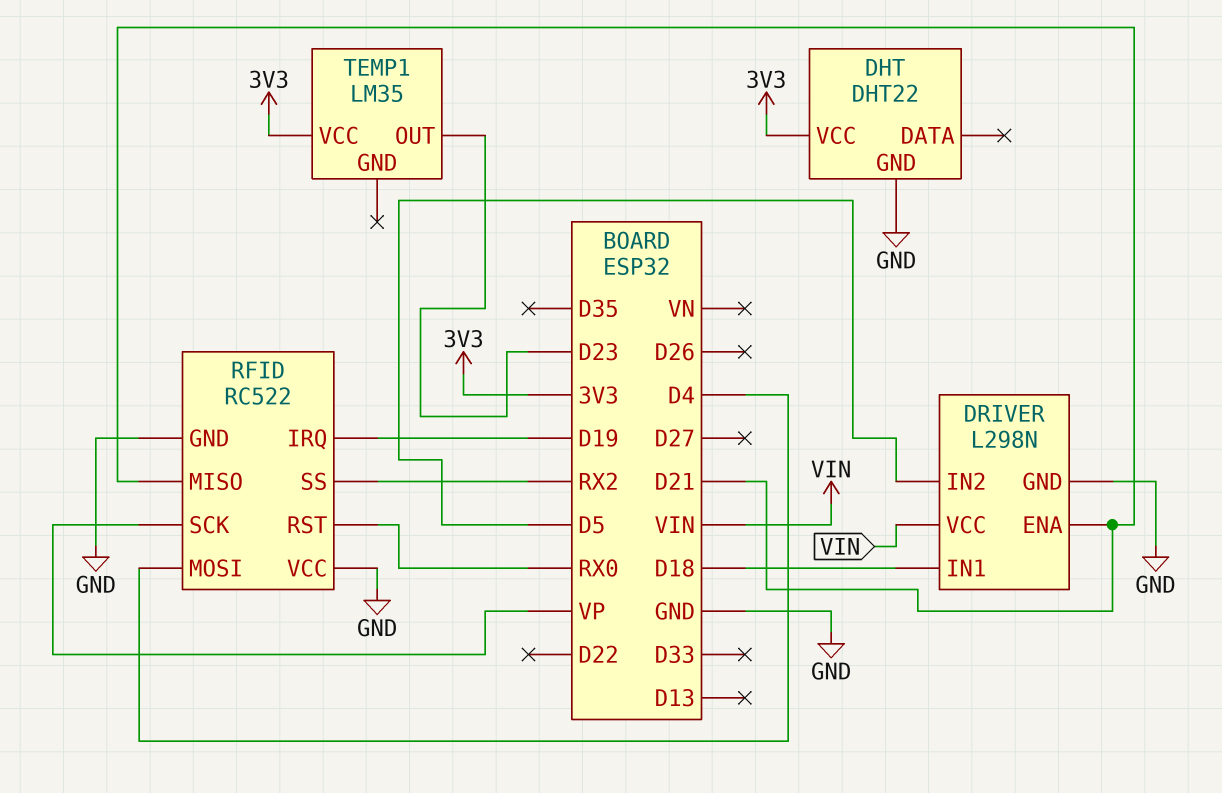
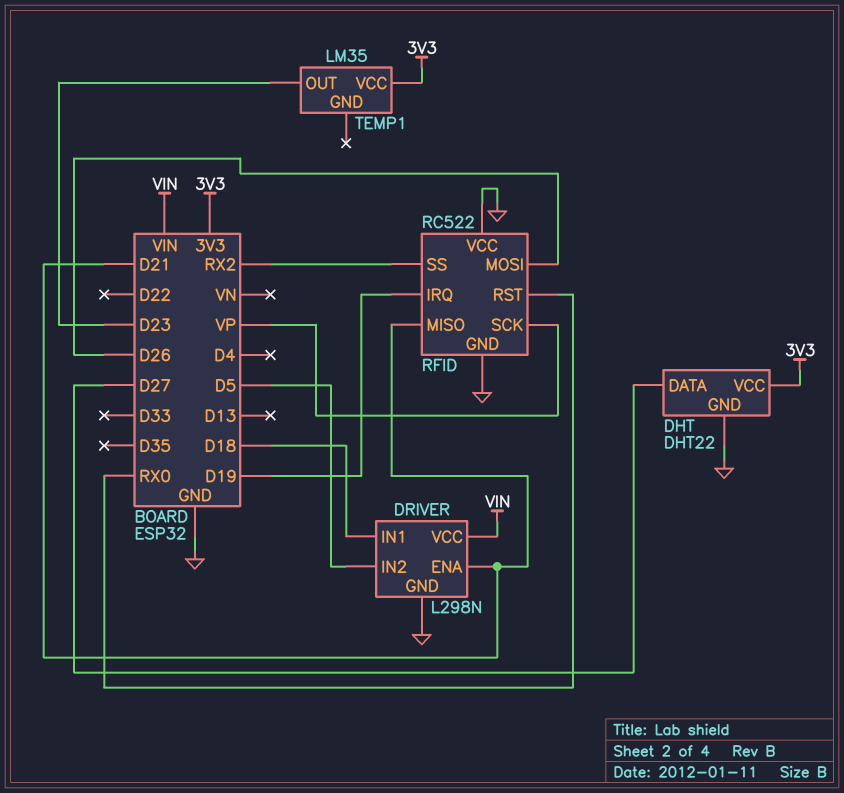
DHT pin DATA: none -> D27
RFID pin MOSI: D4 -> D26

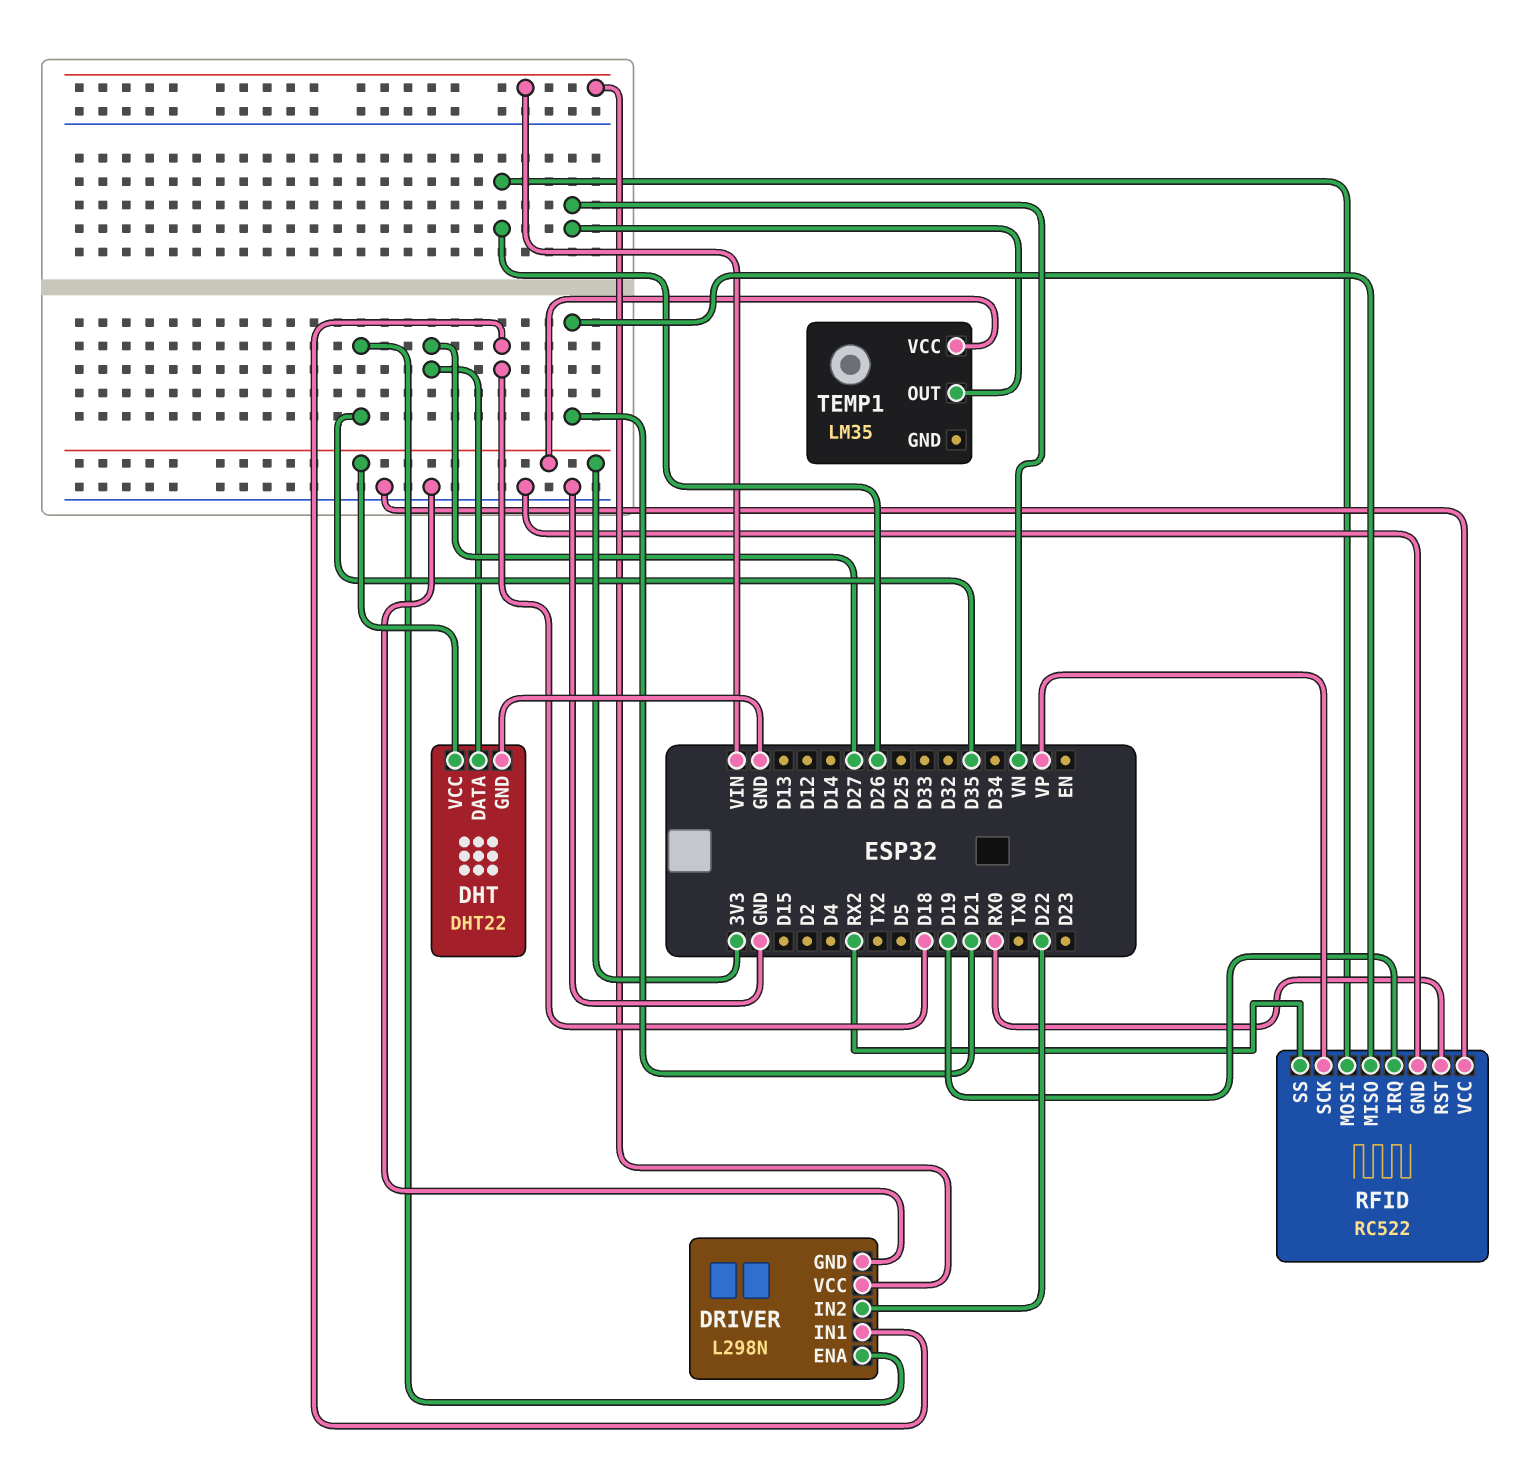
DRIVER pin ENA: D21 -> D35
DRIVER pin IN2: D5 -> D22
TEMP1 pin OUT: D23 -> VN

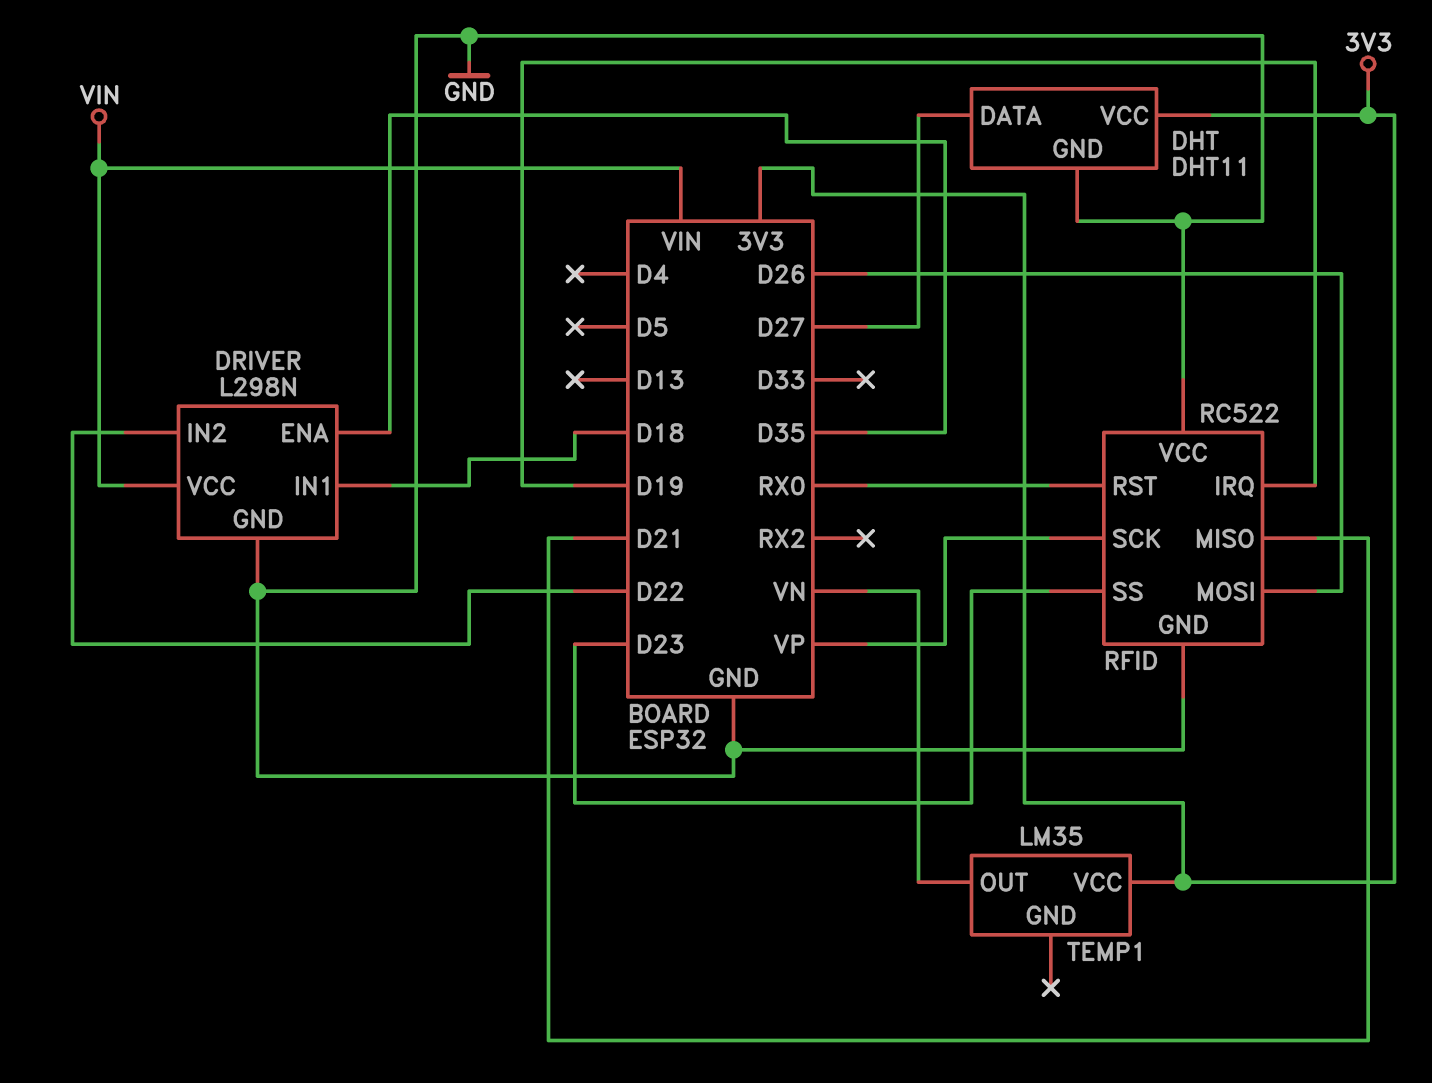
DHT: DHT22 -> DHT11
RFID pin SS: RX2 -> D23

